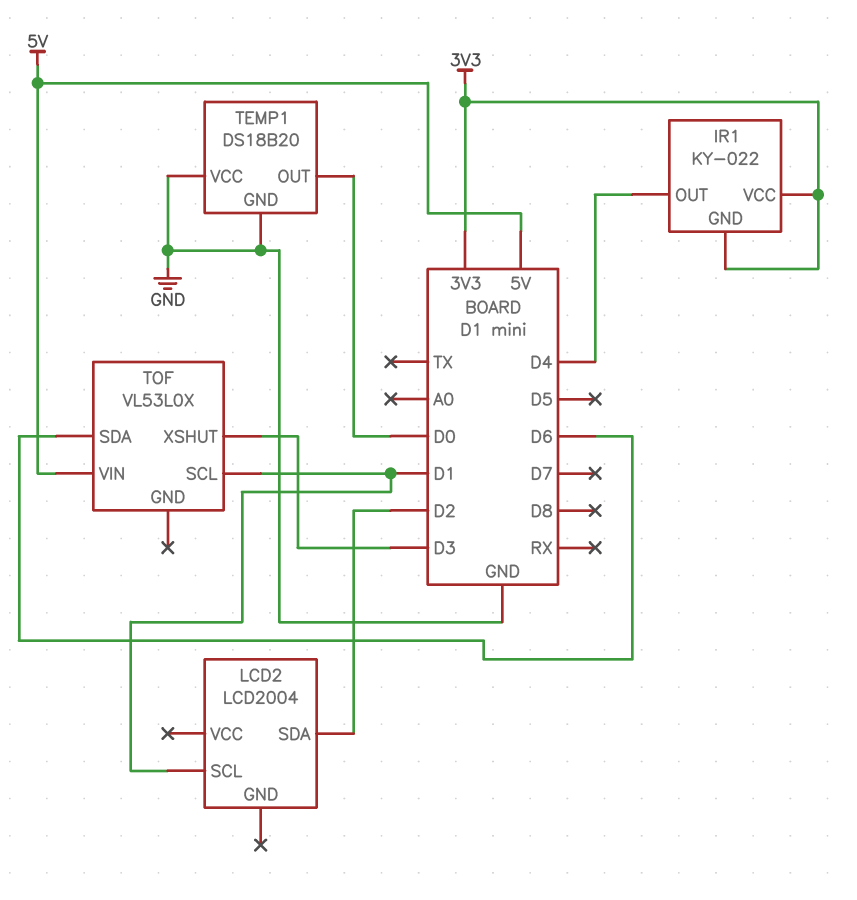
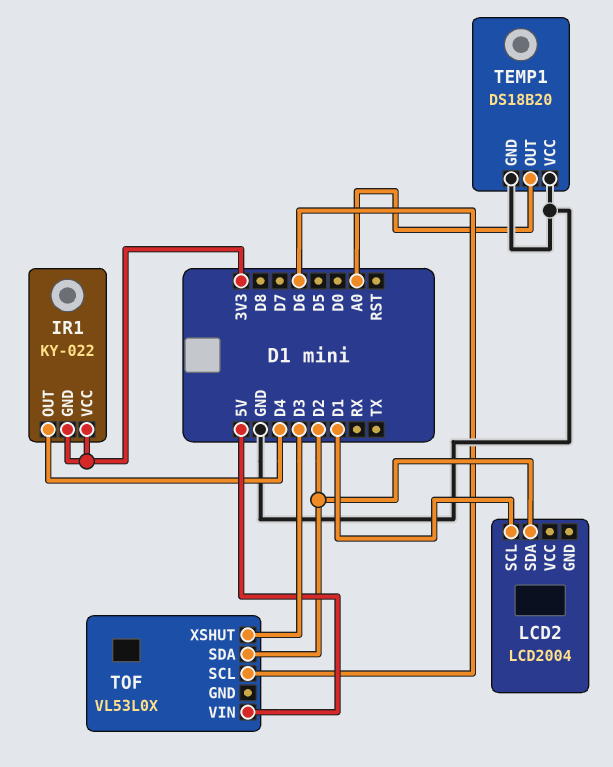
TEMP1 pin OUT: D0 -> A0
TOF pin SCL: D1 -> D6
TOF pin SDA: D6 -> D2

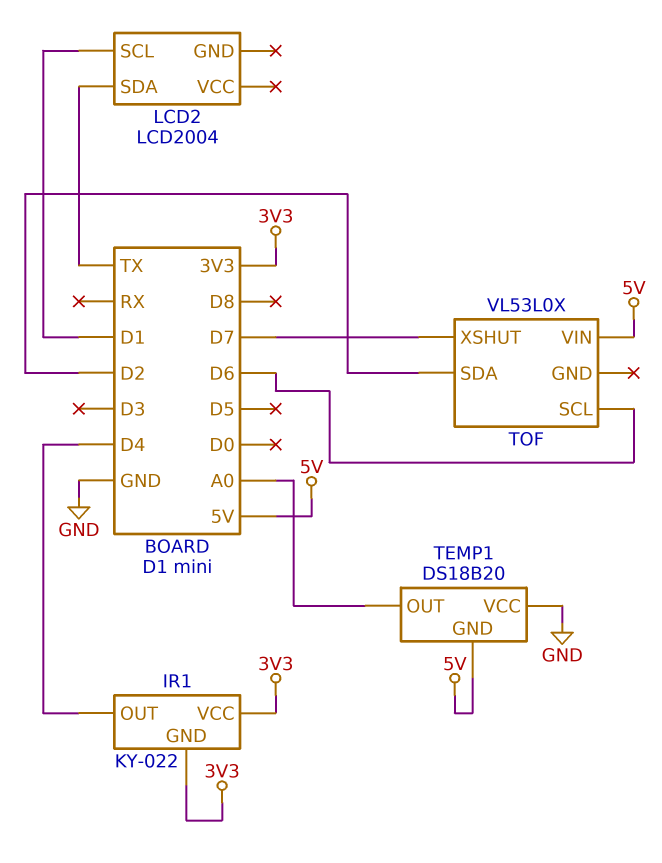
LCD2 pin SDA: D2 -> TX
TEMP1 pin GND: GND -> 5V
TOF pin XSHUT: D3 -> D7

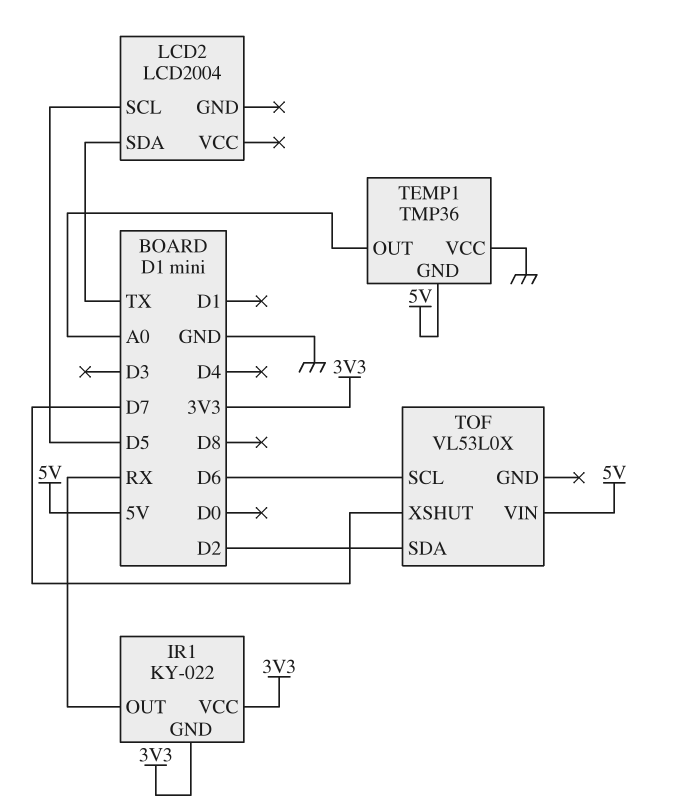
IR1 pin OUT: D4 -> RX
LCD2 pin SCL: D1 -> D5
TEMP1: DS18B20 -> TMP36

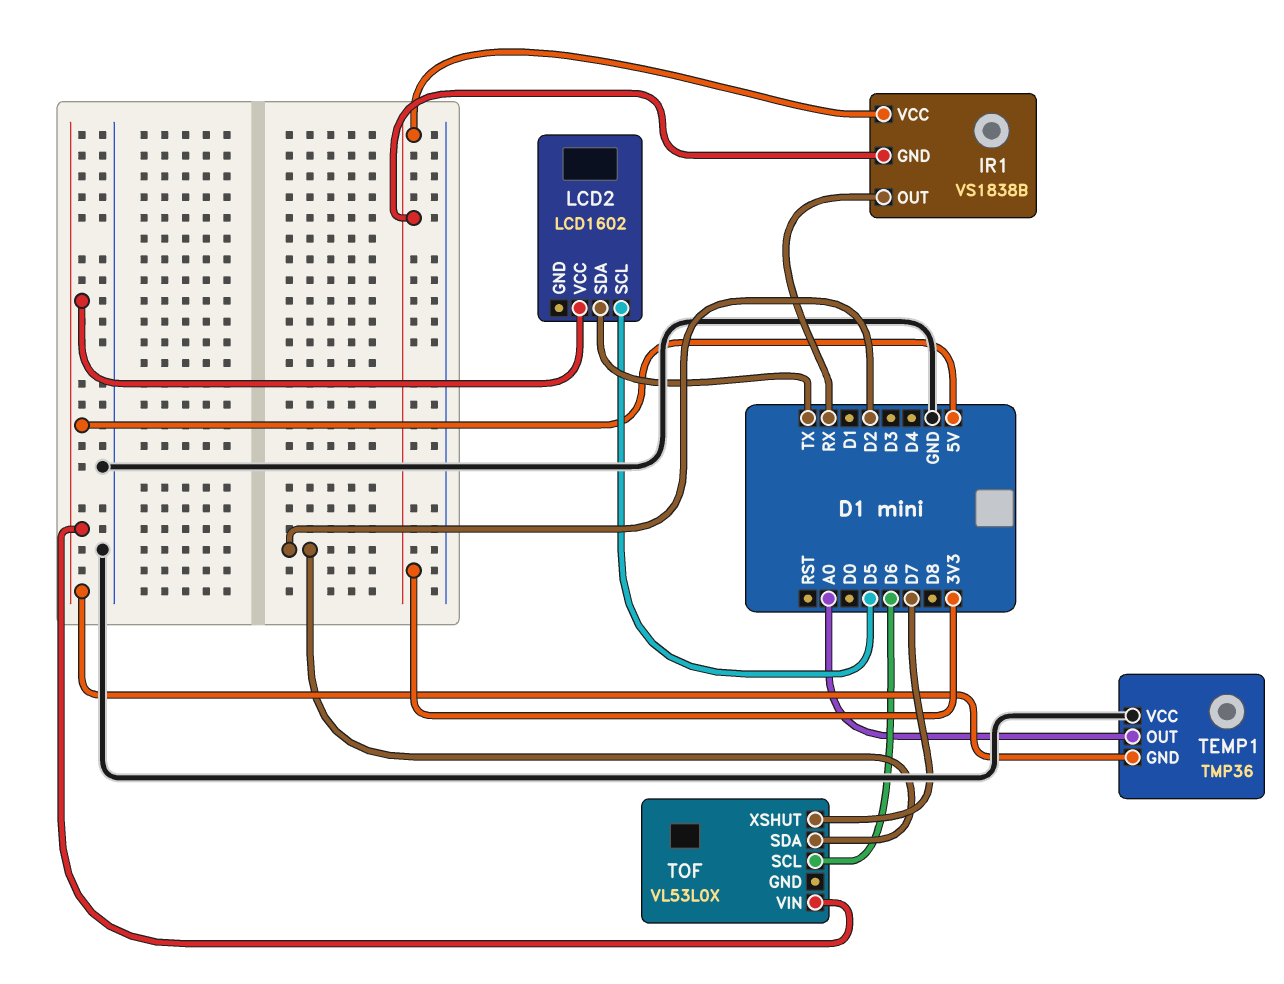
IR1: KY-022 -> VS1838B
LCD2: LCD2004 -> LCD1602
LCD2 pin VCC: none -> 5V

